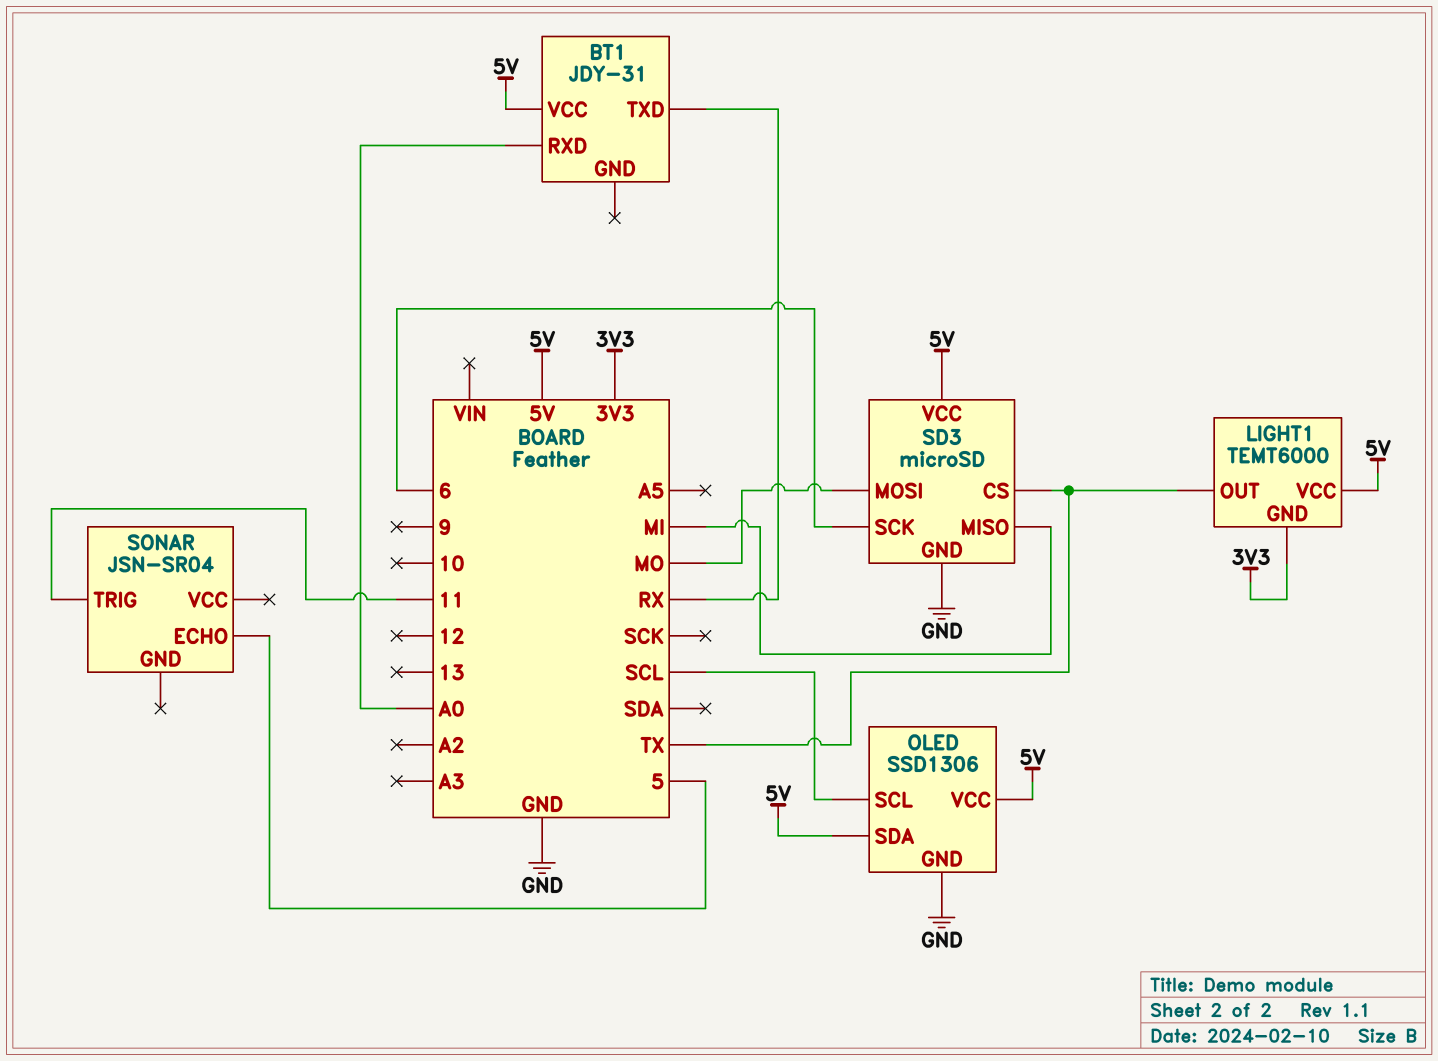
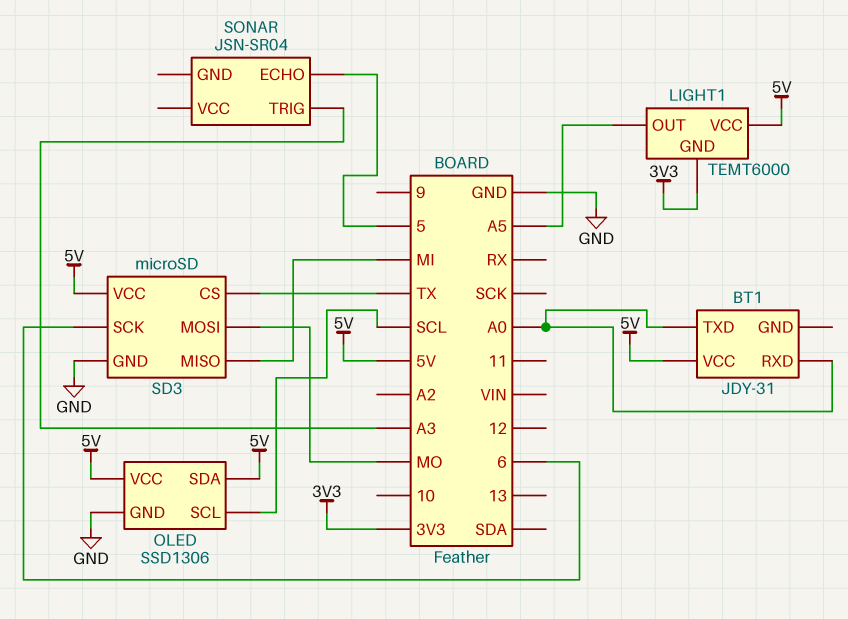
BT1 pin TXD: RX -> A0
LIGHT1 pin OUT: TX -> A5
SONAR pin TRIG: 11 -> A3

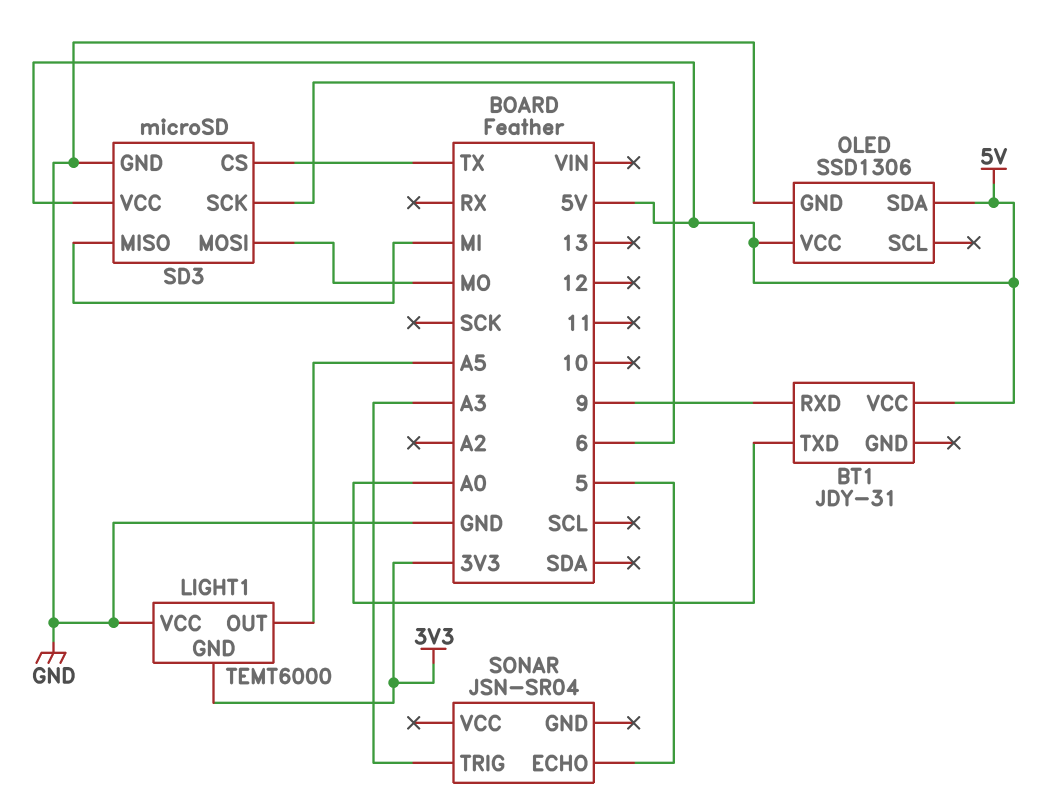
BT1 pin RXD: A0 -> 9
LIGHT1 pin VCC: 5V -> GND
OLED pin SCL: SCL -> none

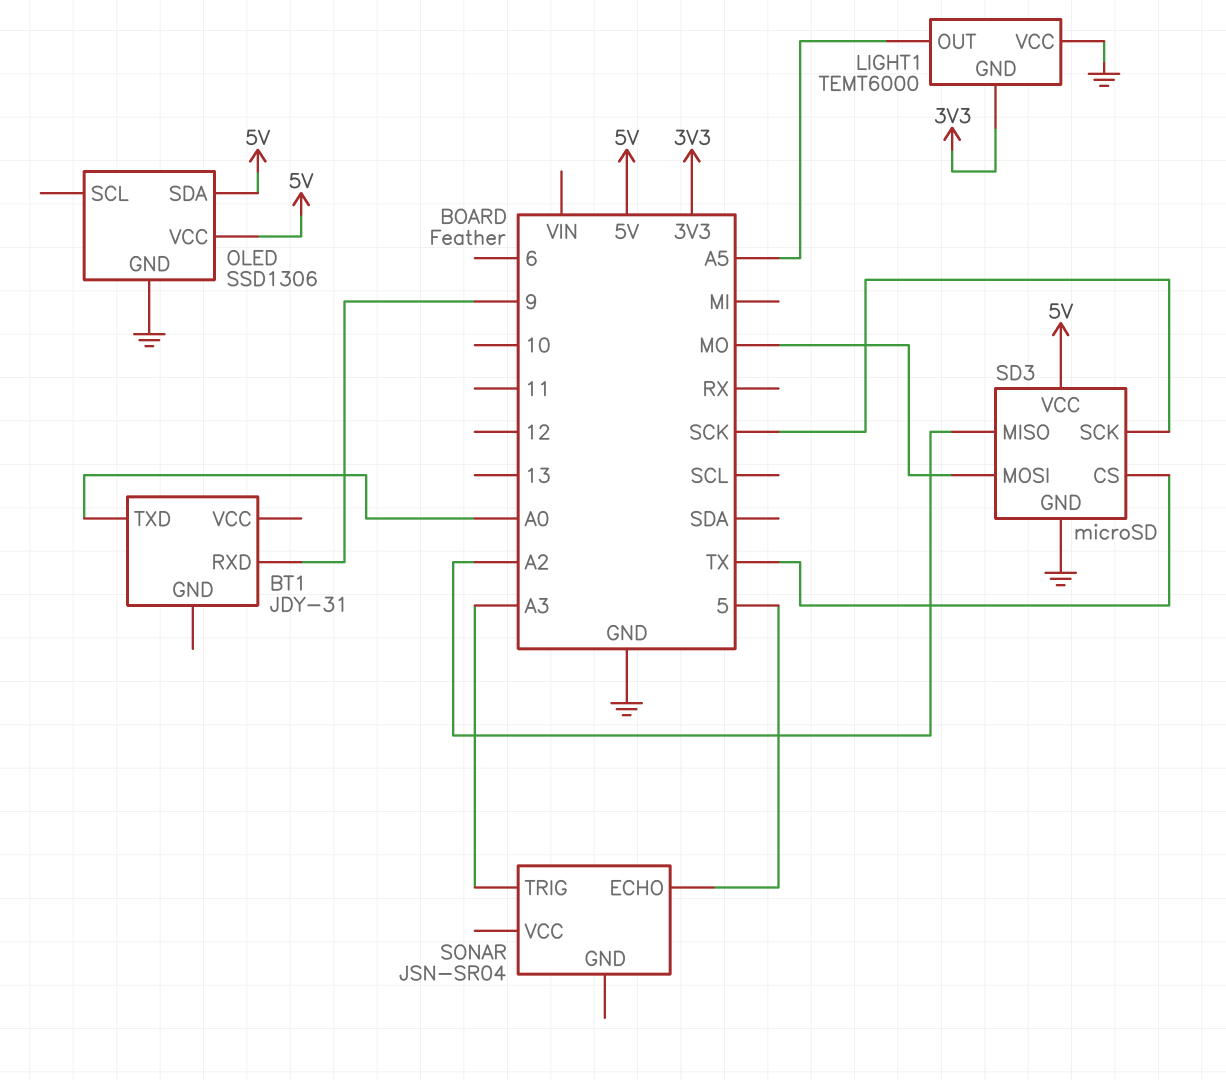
BT1 pin VCC: 5V -> none
SD3 pin MISO: MI -> A2
SD3 pin SCK: 6 -> SCK

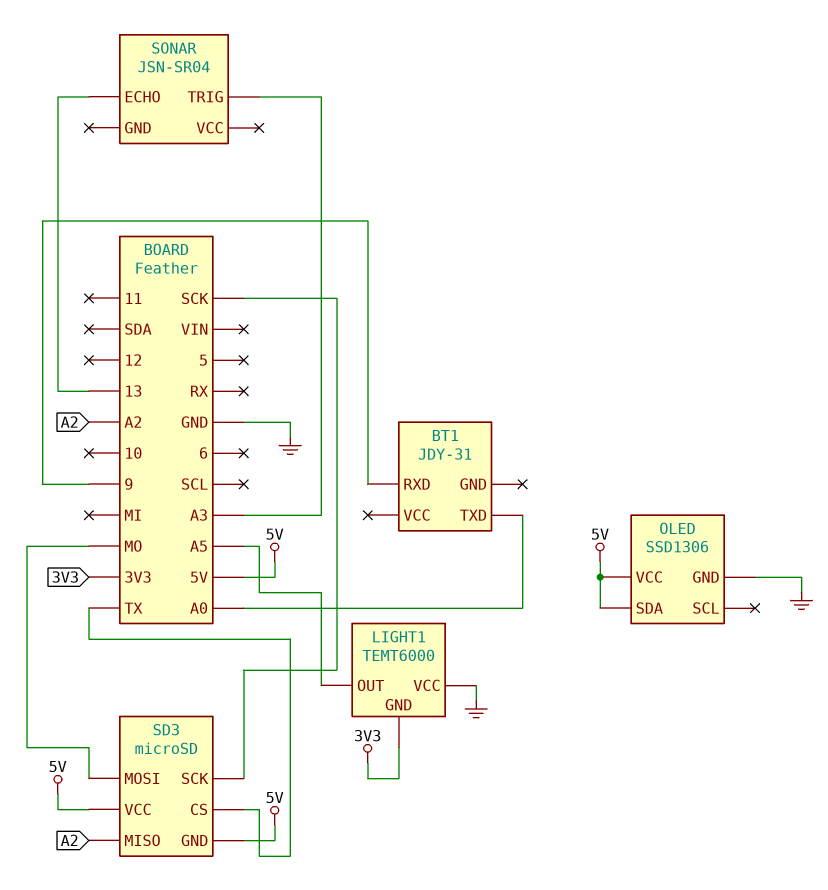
SD3 pin GND: GND -> 5V
SONAR pin ECHO: 5 -> 13

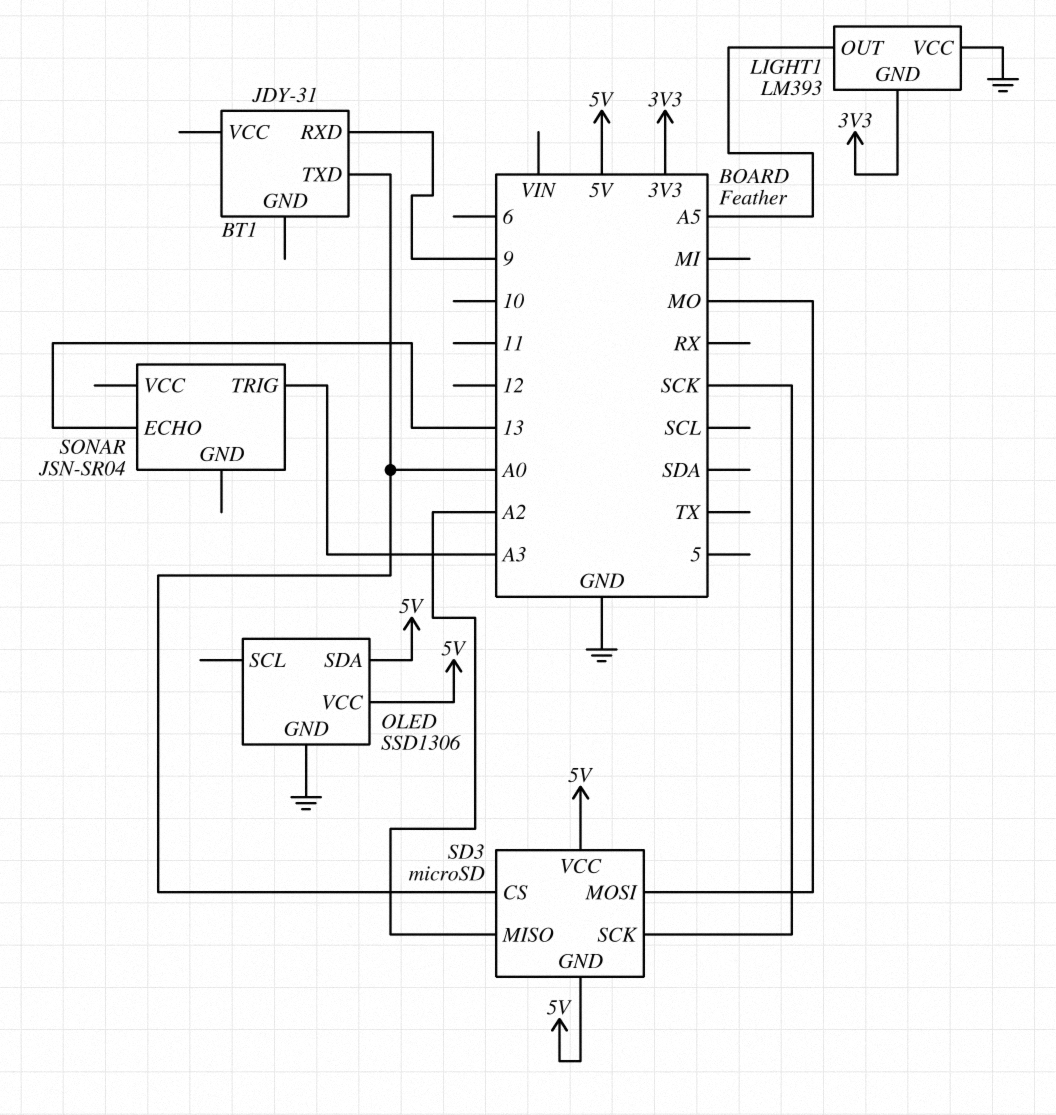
LIGHT1: TEMT6000 -> LM393
SD3 pin CS: TX -> A0

